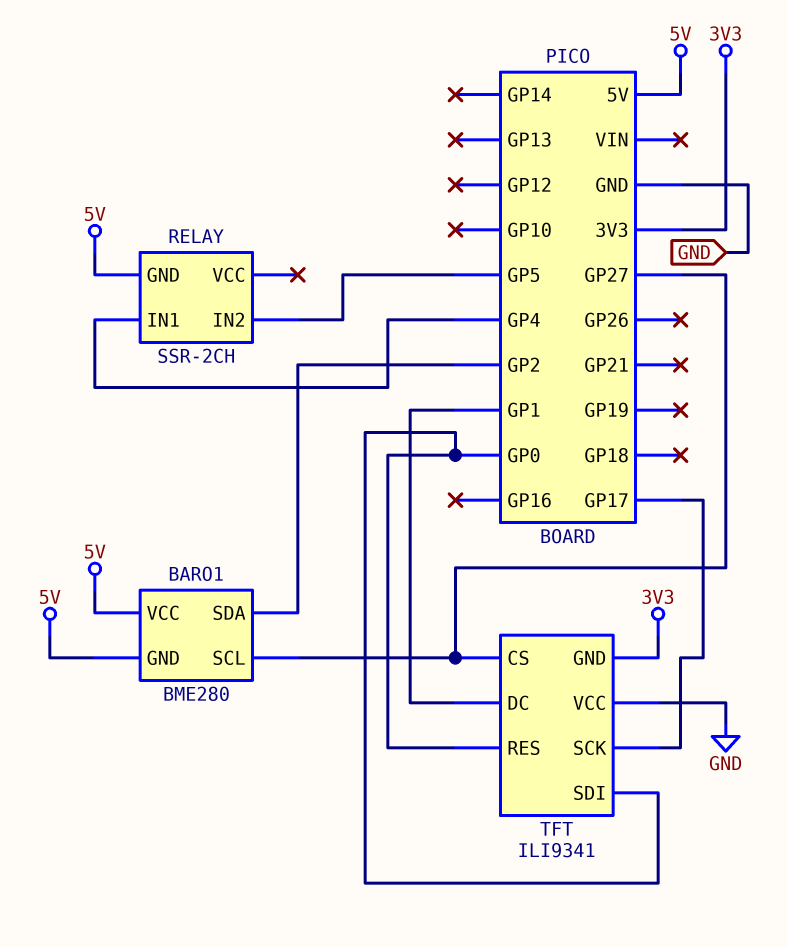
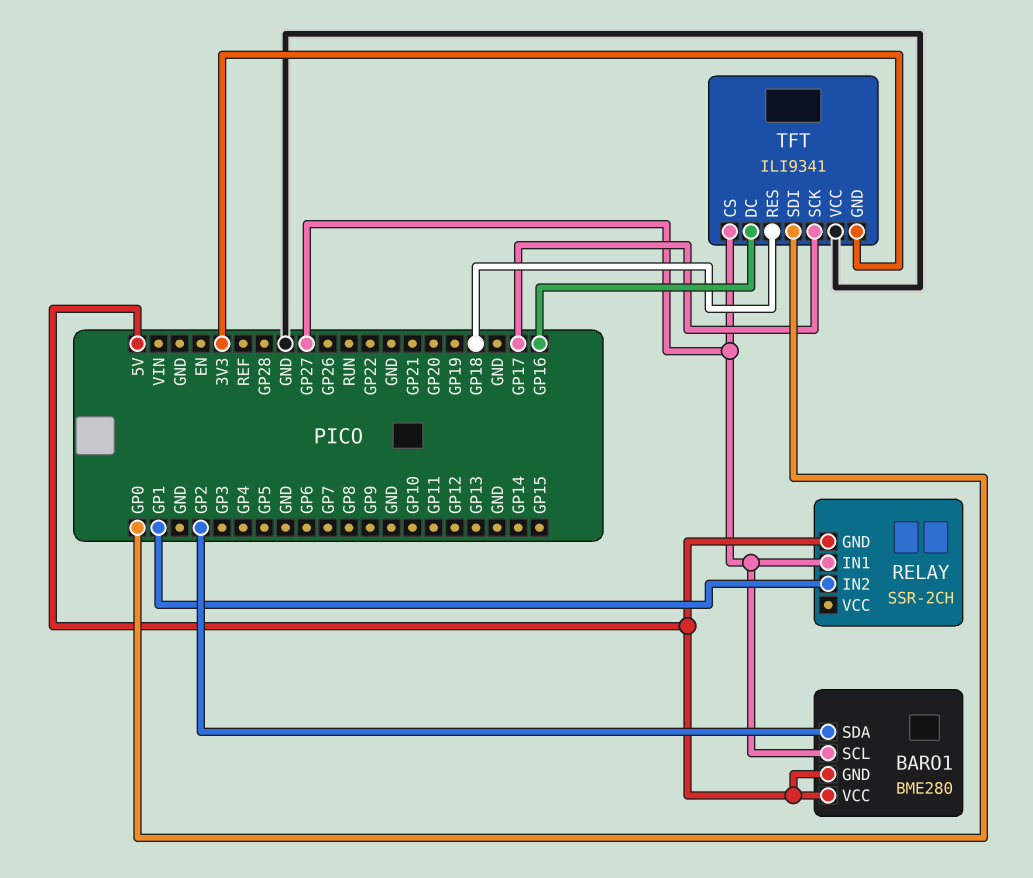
RELAY pin IN1: GP4 -> GP27
RELAY pin IN2: GP5 -> GP1
TFT pin DC: GP1 -> GP16
TFT pin RES: GP0 -> GP18

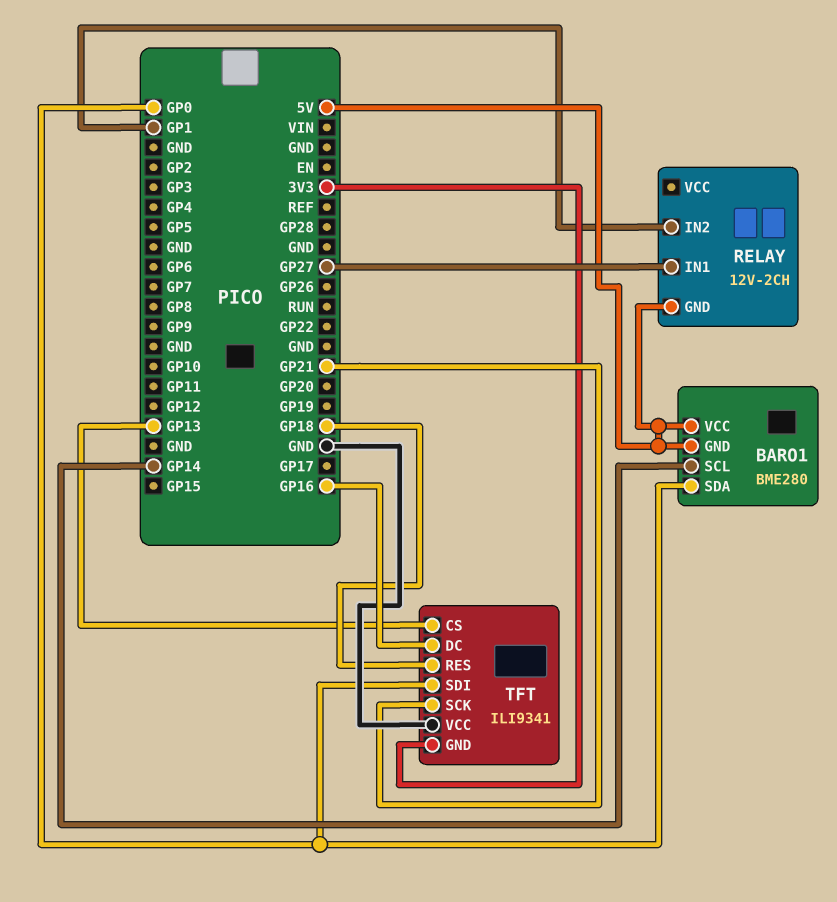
BARO1 pin SCL: GP27 -> GP14
BARO1 pin SDA: GP2 -> GP0
RELAY: SSR-2CH -> 12V-2CH
TFT pin CS: GP27 -> GP13
TFT pin SCK: GP17 -> GP21

